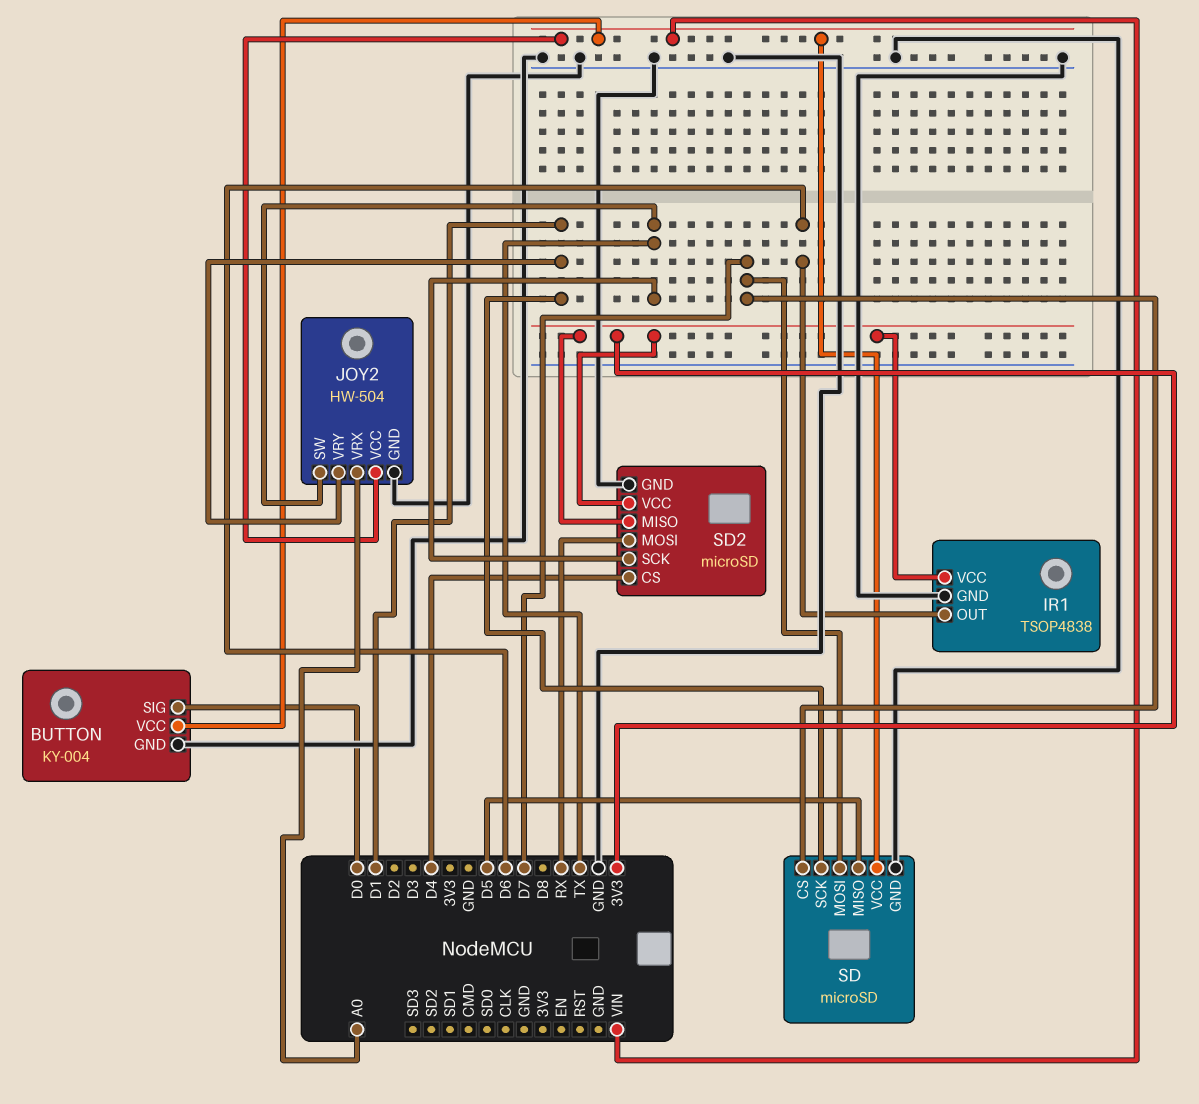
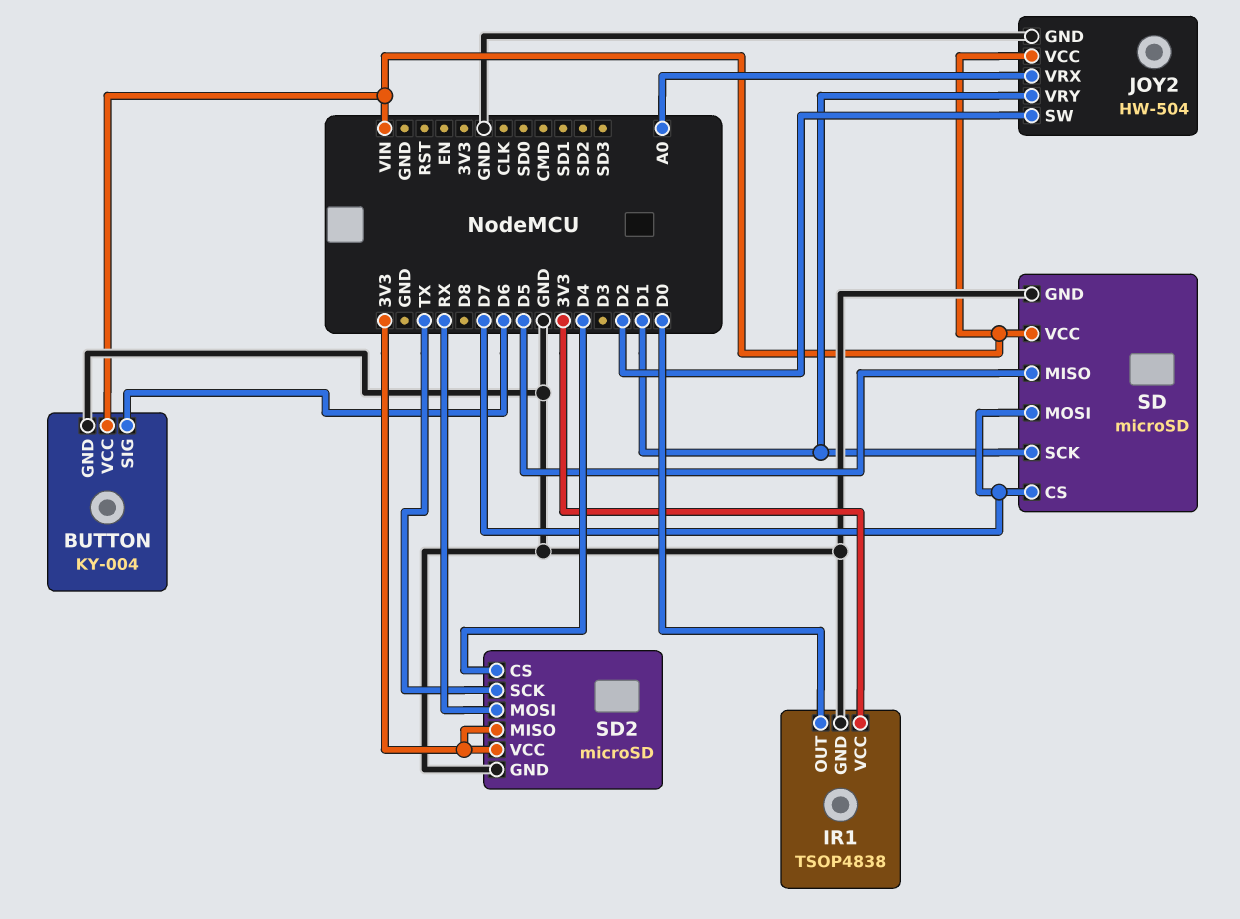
BUTTON pin SIG: D0 -> D6
IR1 pin OUT: D6 -> D0
JOY2 pin SW: TX -> D2

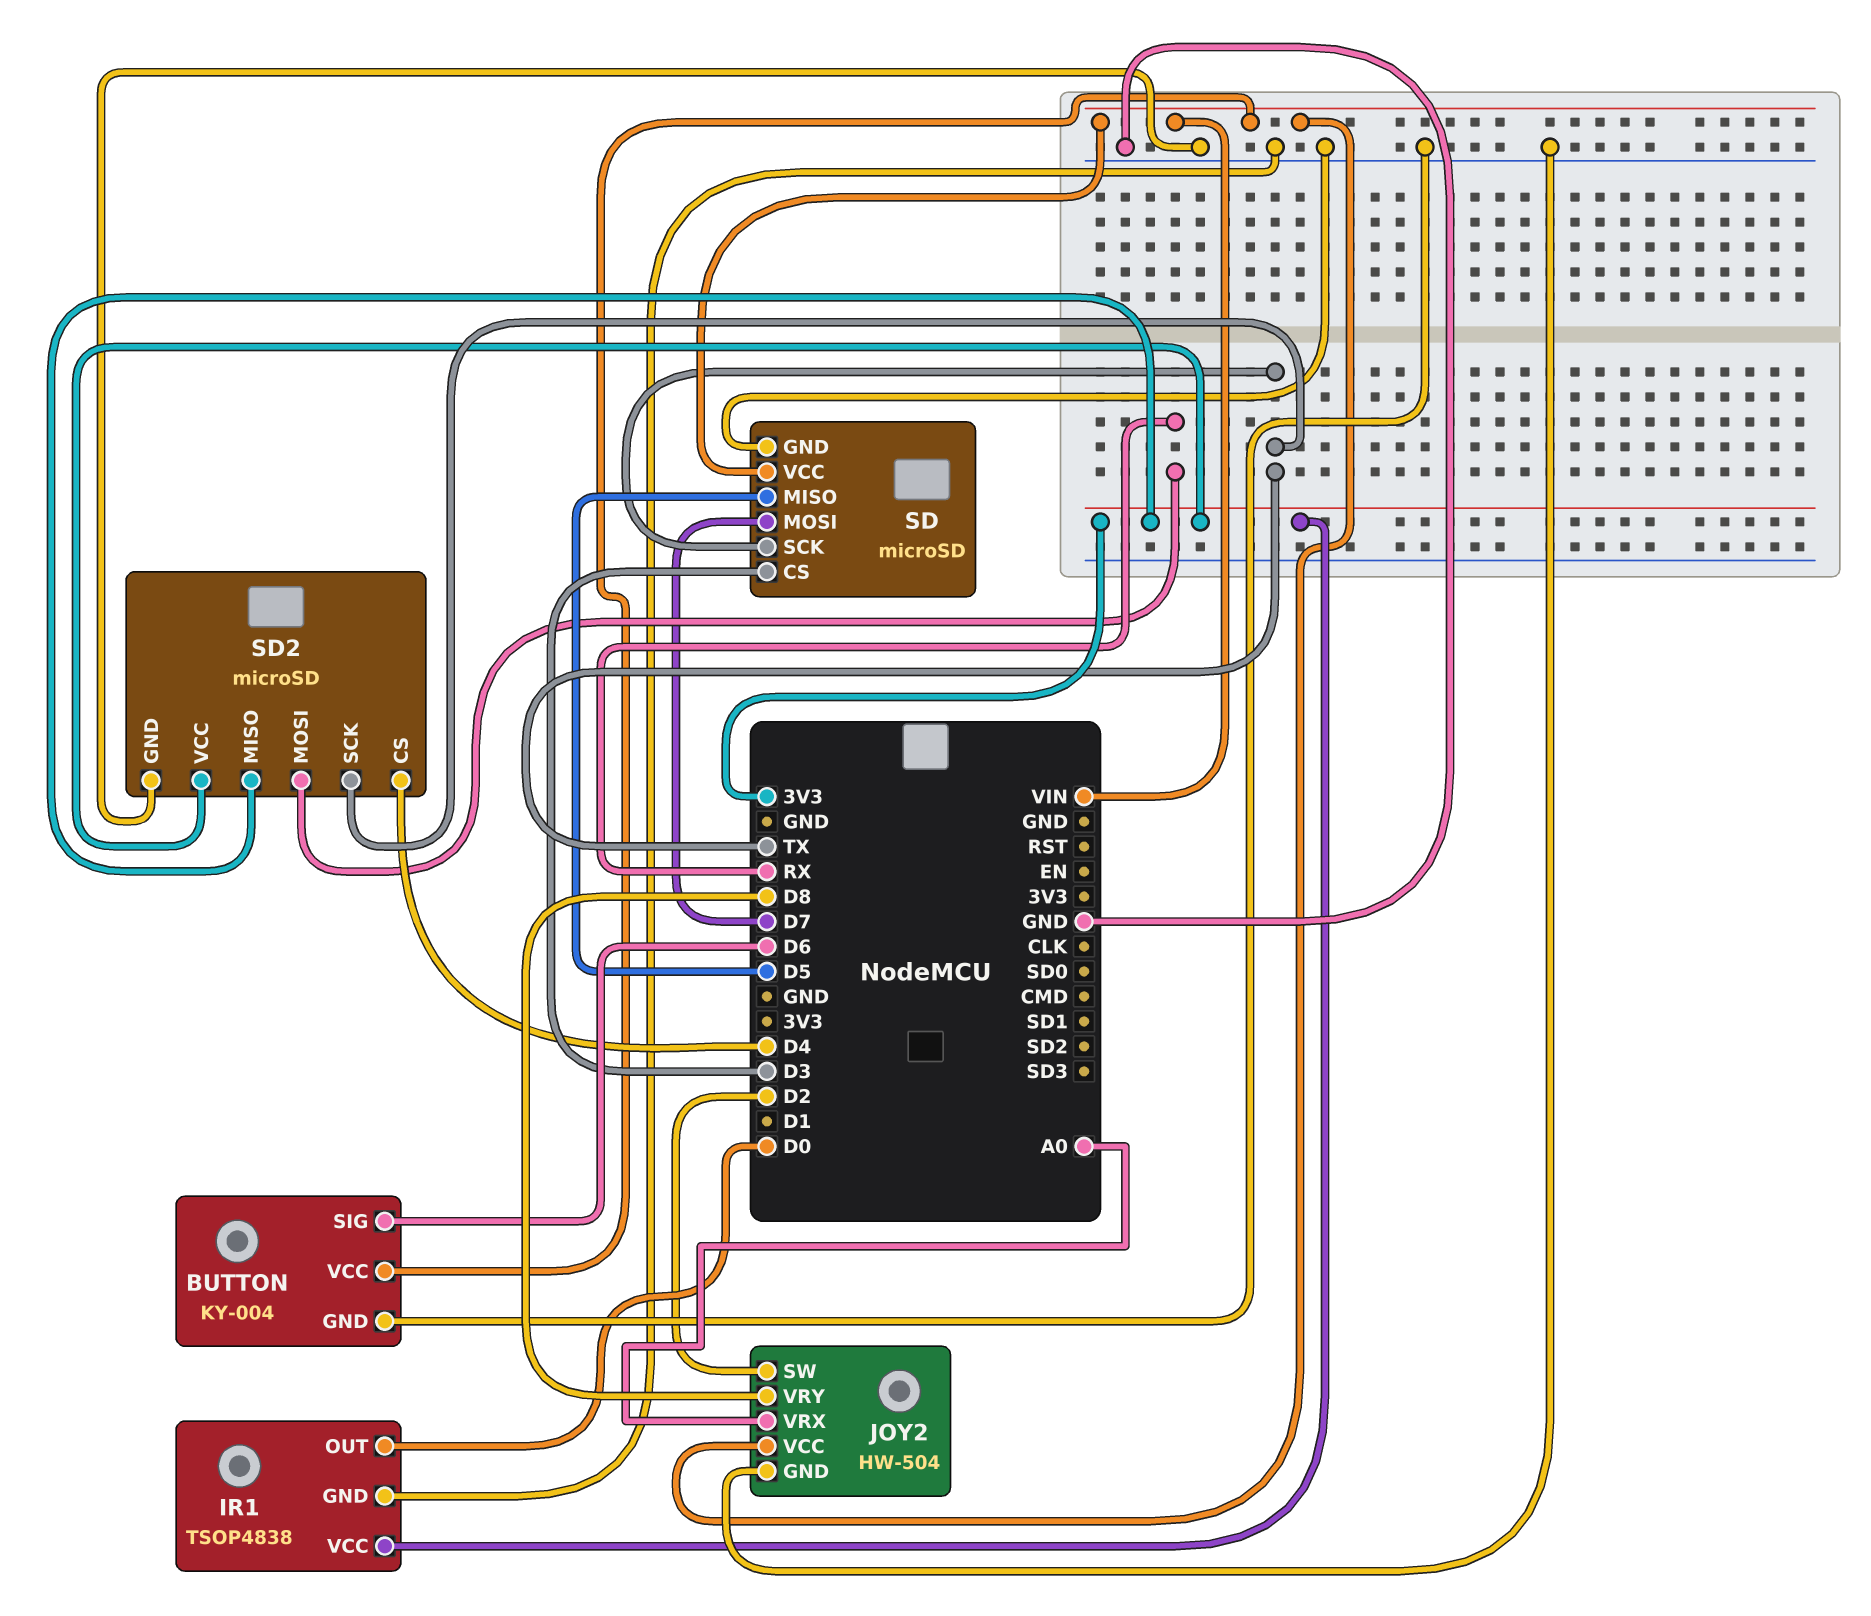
JOY2 pin VRY: D1 -> D8
SD pin CS: D7 -> D3
SD pin SCK: D1 -> TX

